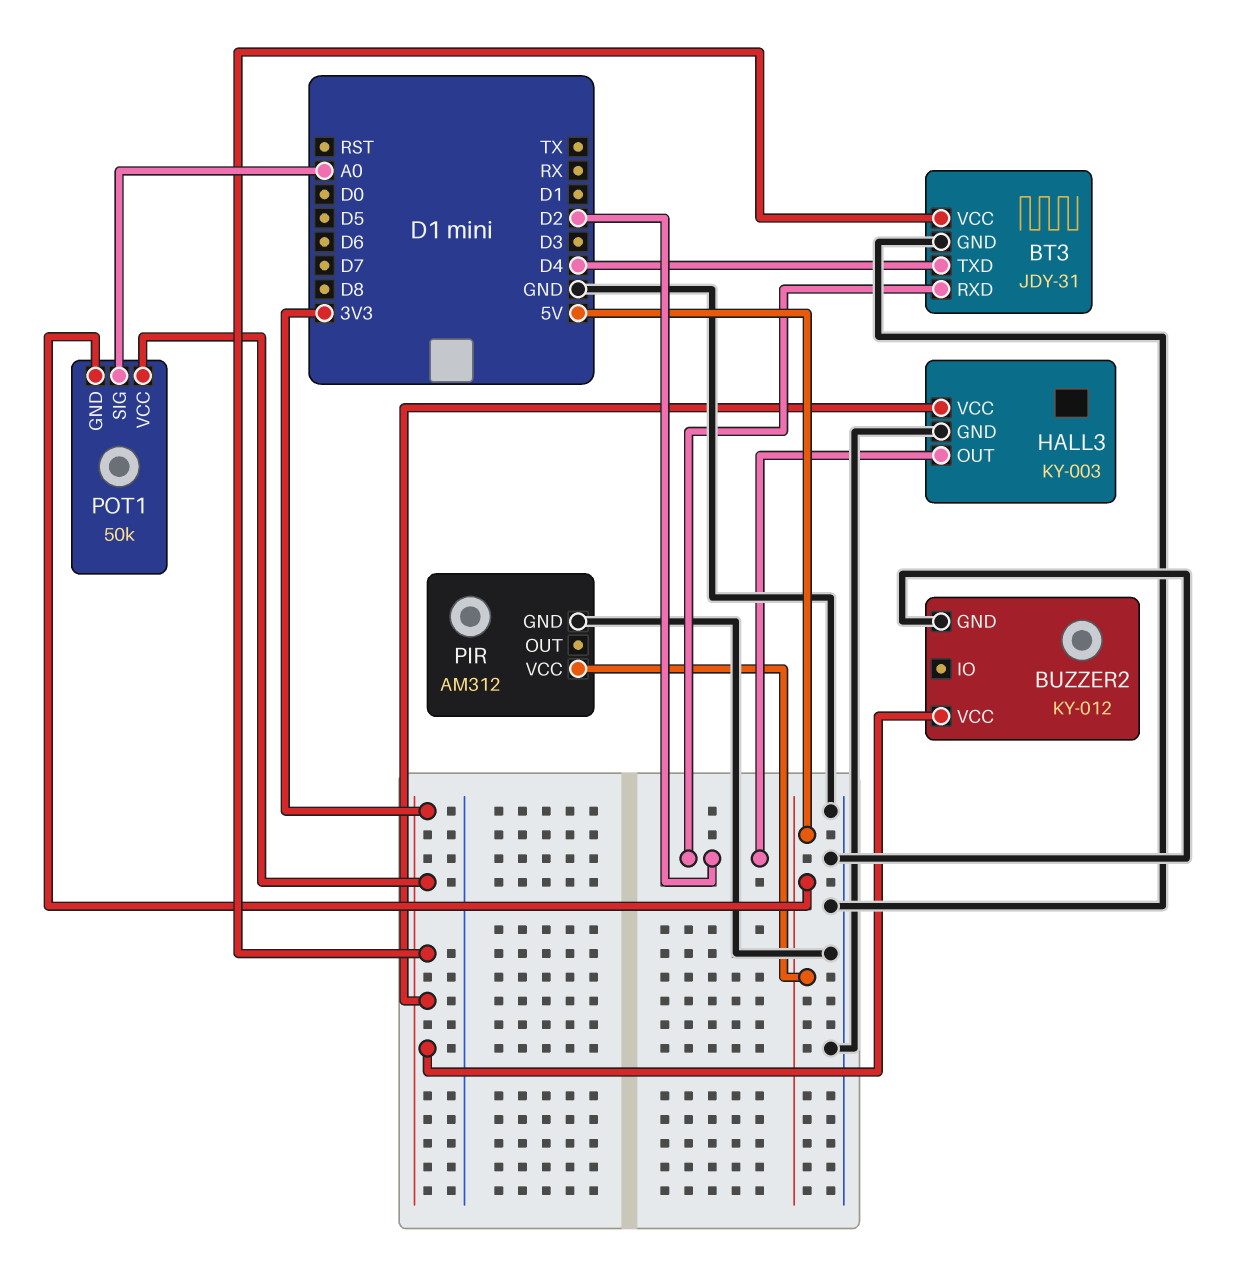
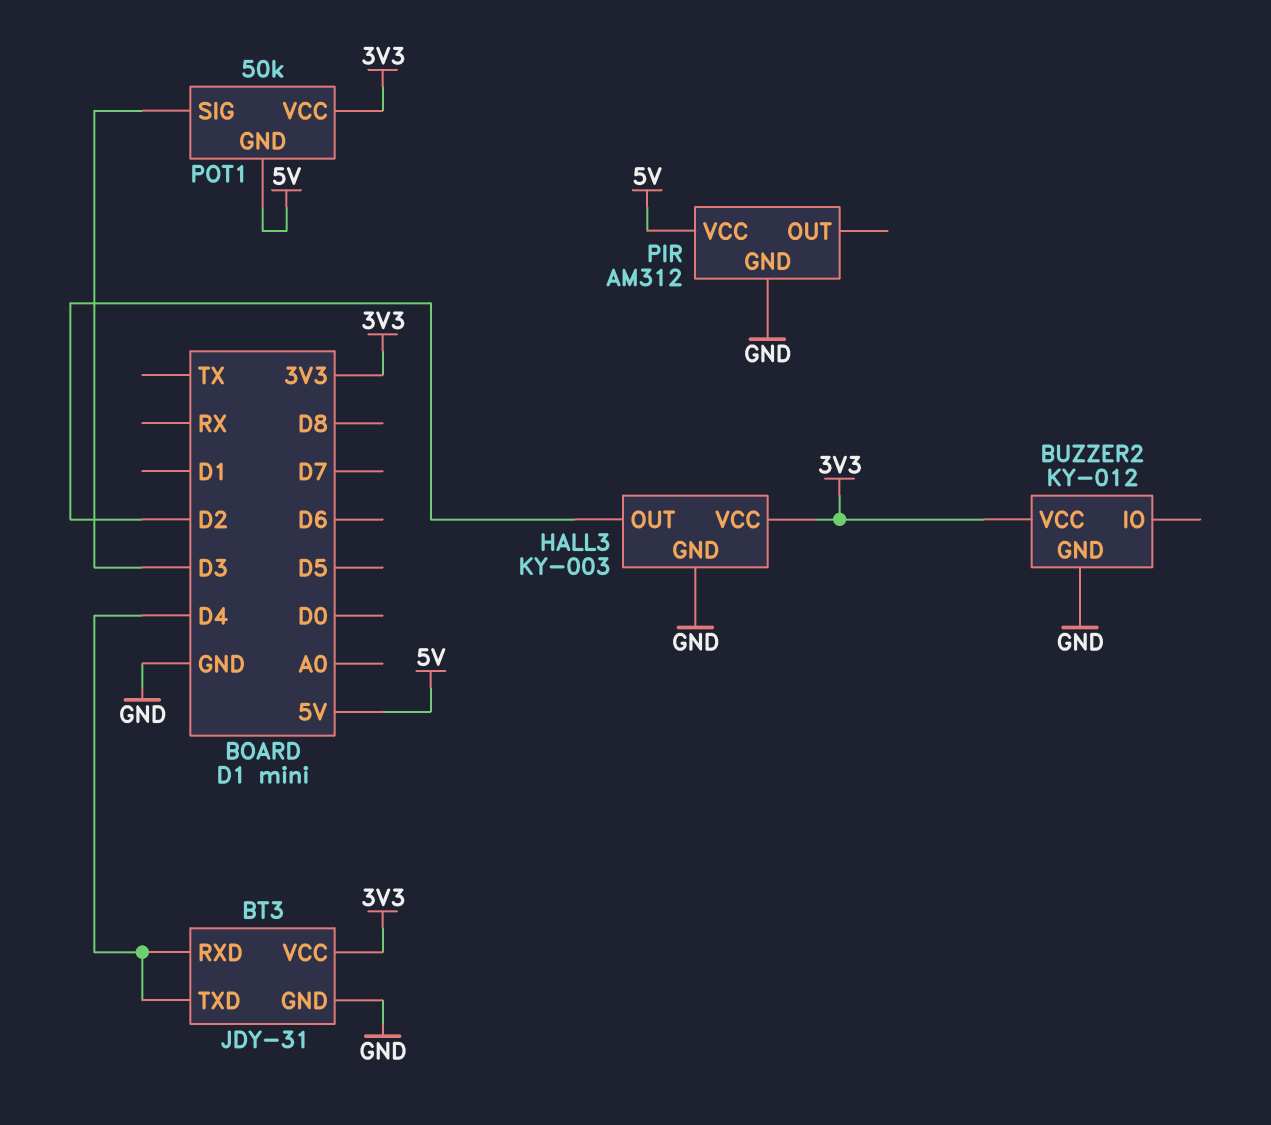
BT3 pin RXD: D2 -> D4
POT1 pin SIG: A0 -> D3

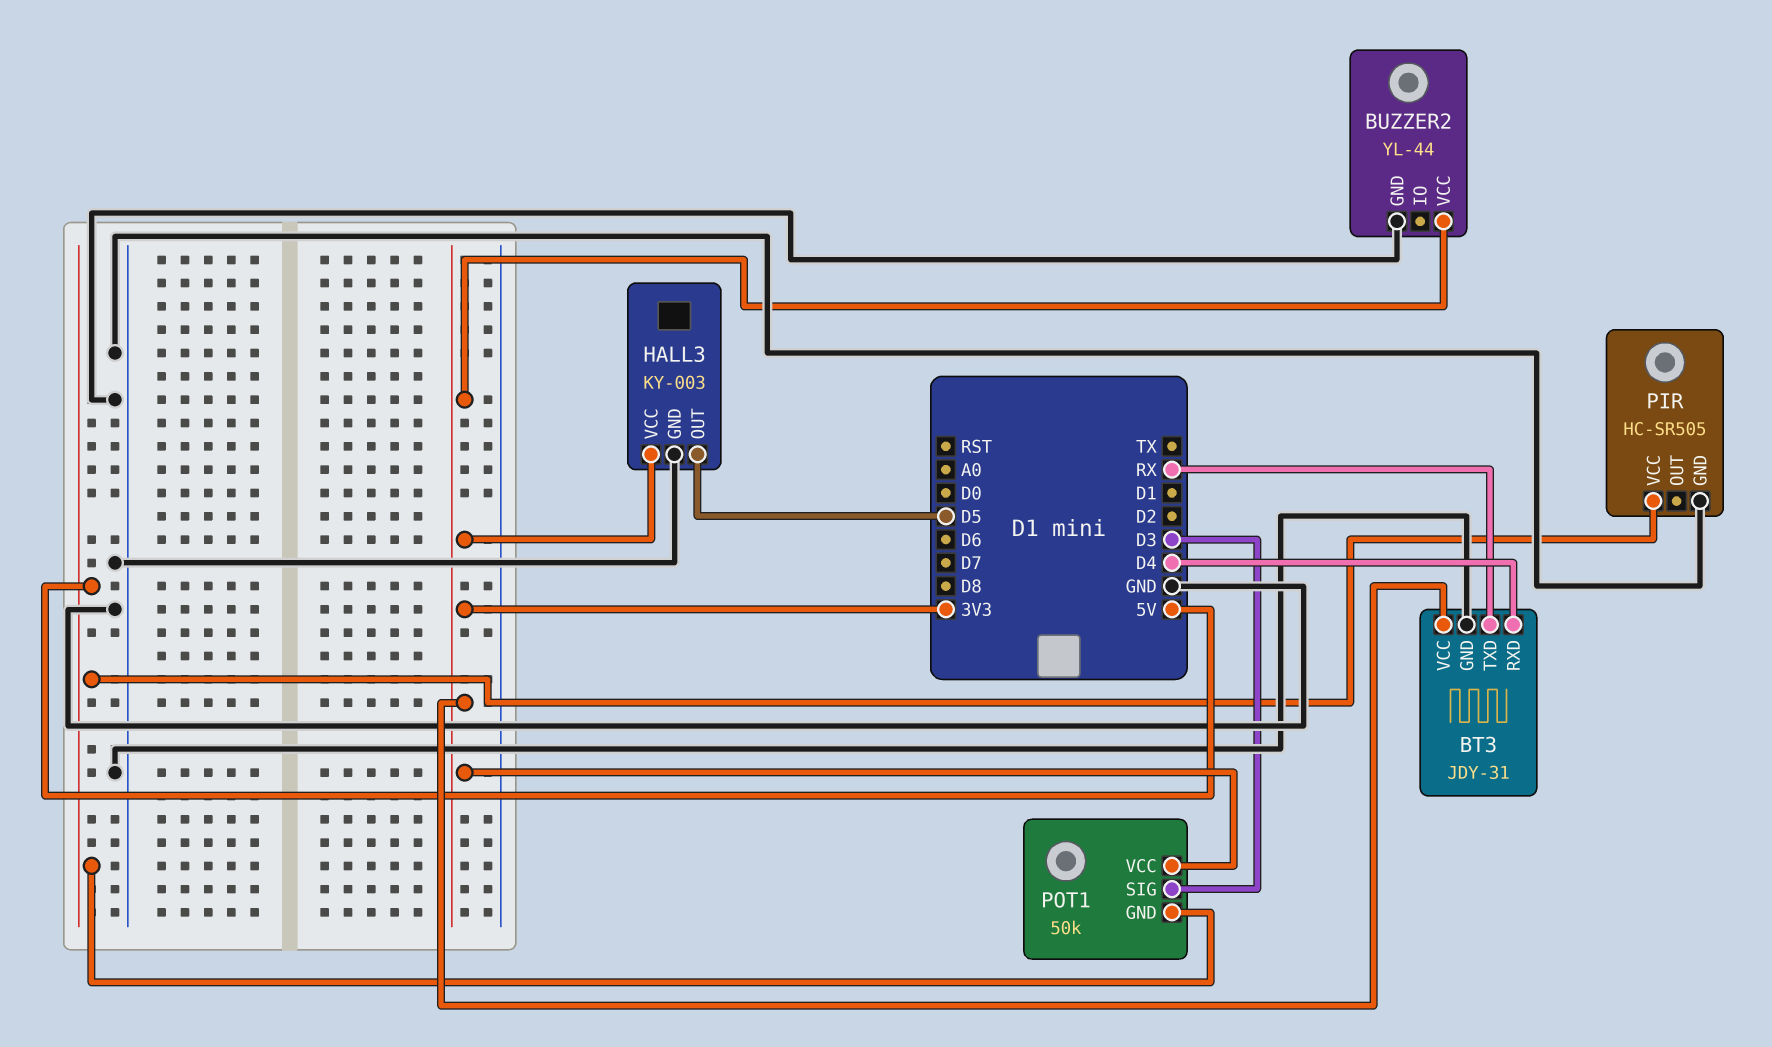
BT3 pin TXD: D4 -> RX
BUZZER2: KY-012 -> YL-44
HALL3 pin OUT: D2 -> D5
PIR: AM312 -> HC-SR505

